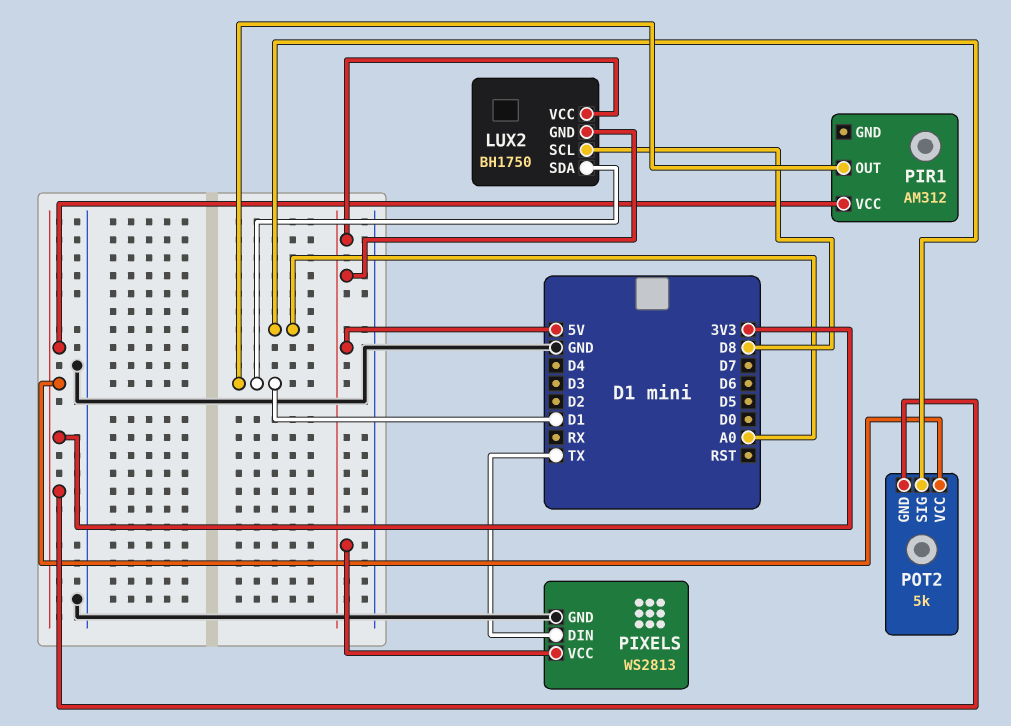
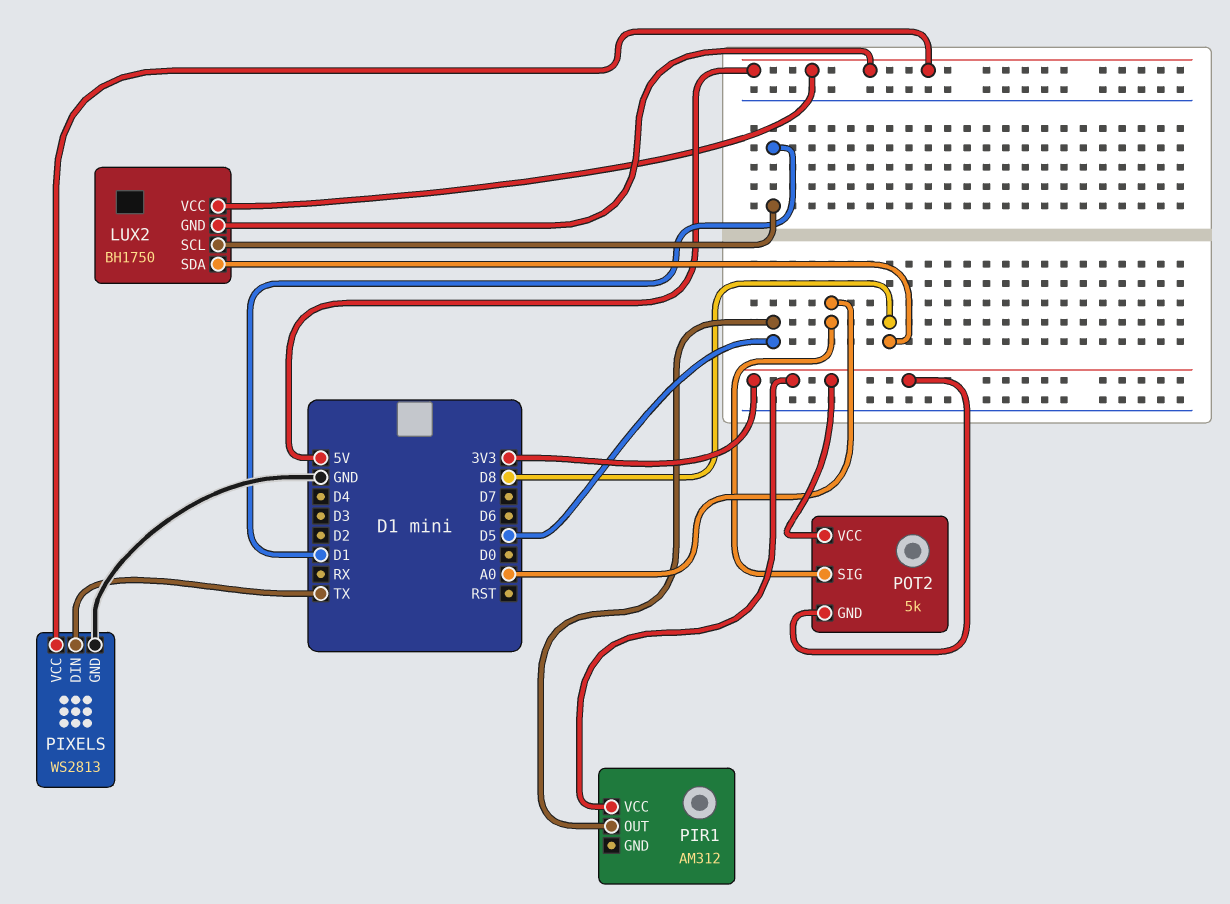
LUX2 pin SCL: D8 -> D1
LUX2 pin SDA: D1 -> D8
PIR1 pin OUT: D1 -> D5

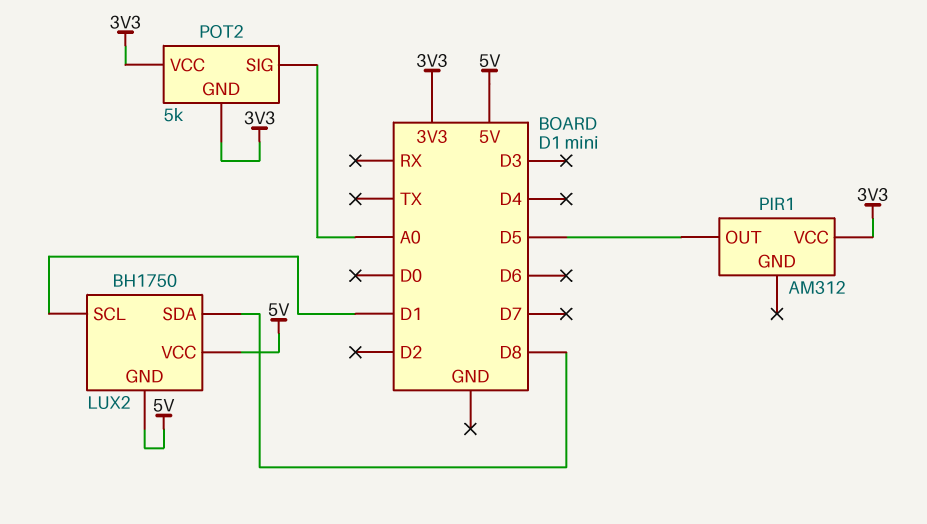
PIXELS: WS2813 -> none
PIXELS pin DIN: TX -> none
PIXELS pin GND: GND -> none
PIXELS pin VCC: 5V -> none

